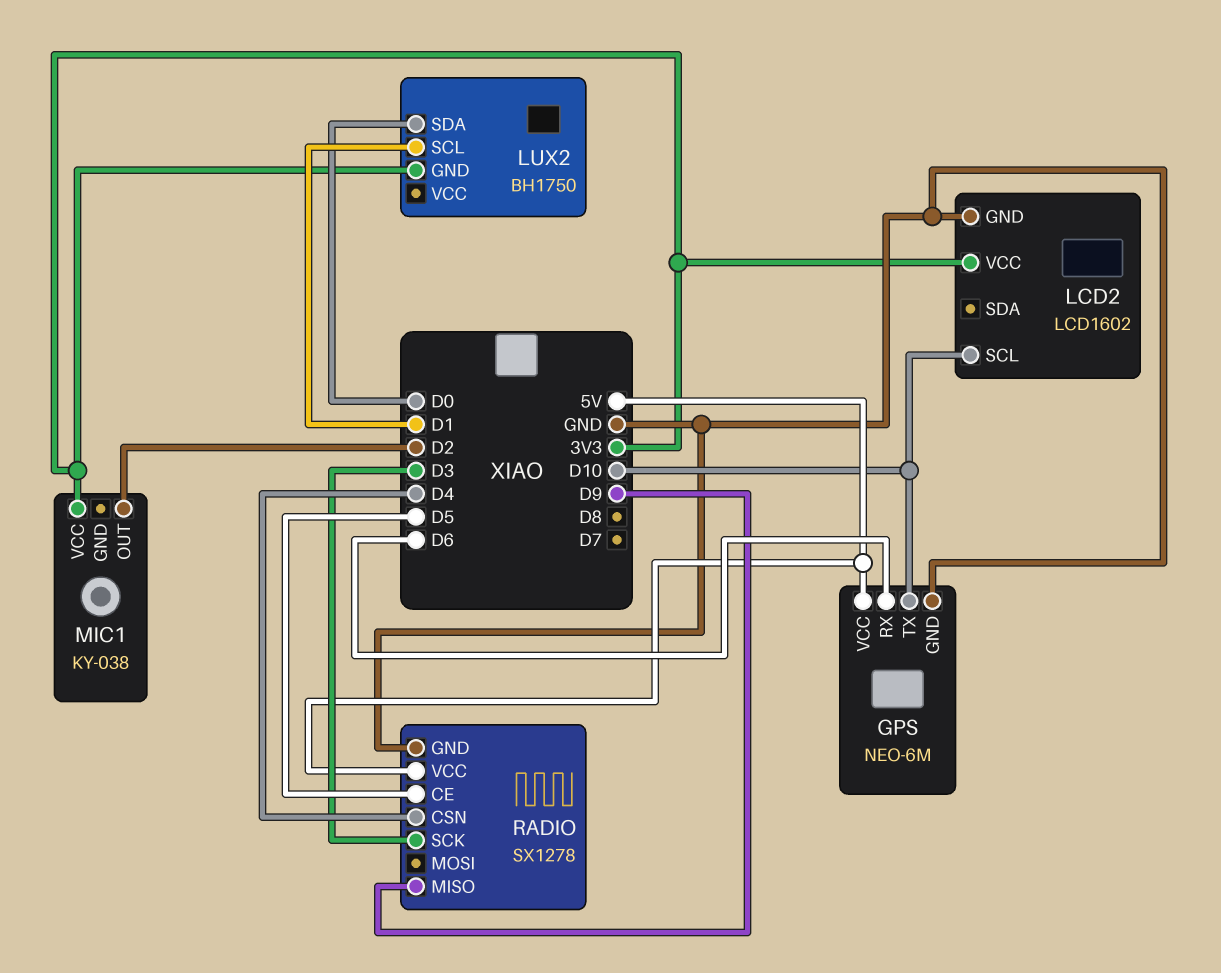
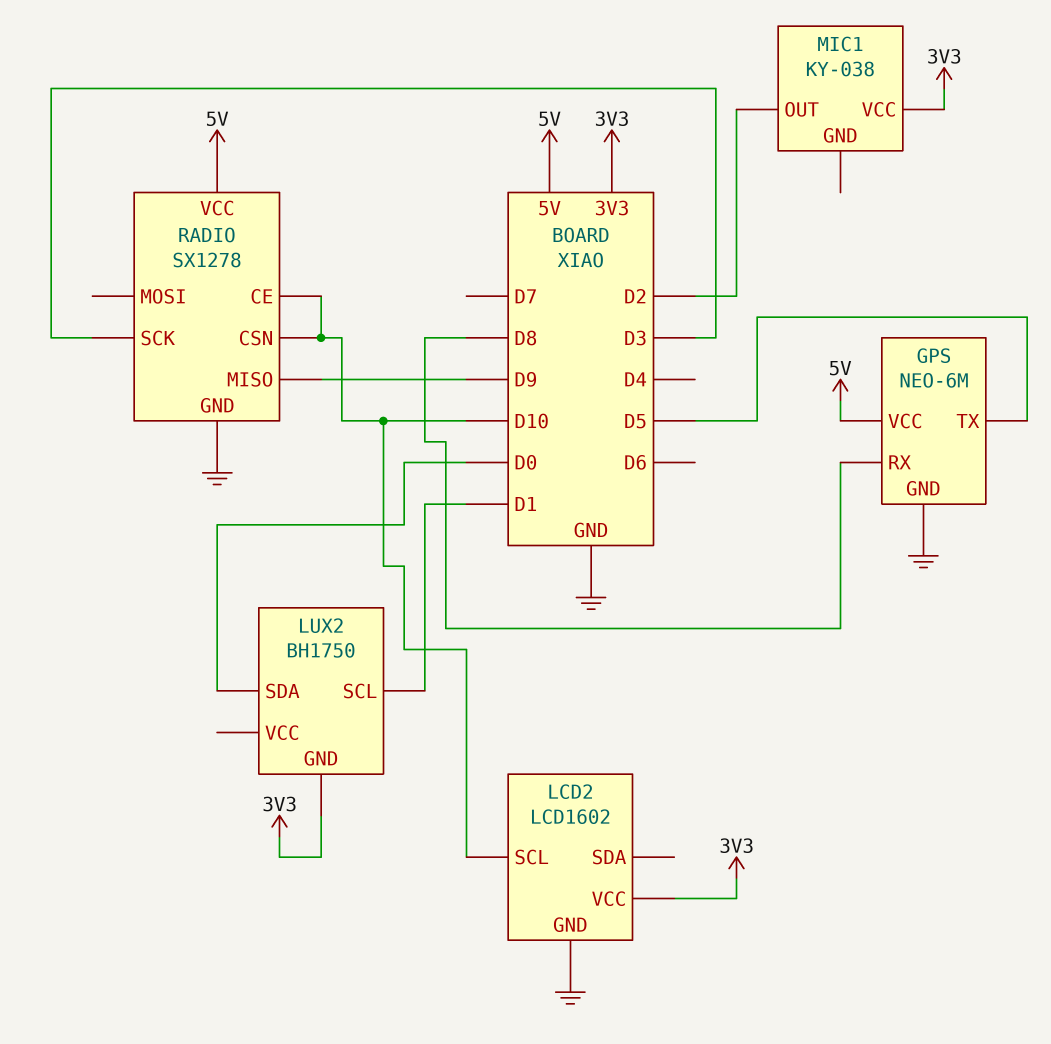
GPS pin RX: D6 -> D8
GPS pin TX: D10 -> D5
RADIO pin CE: D5 -> D10
RADIO pin CSN: D4 -> D10

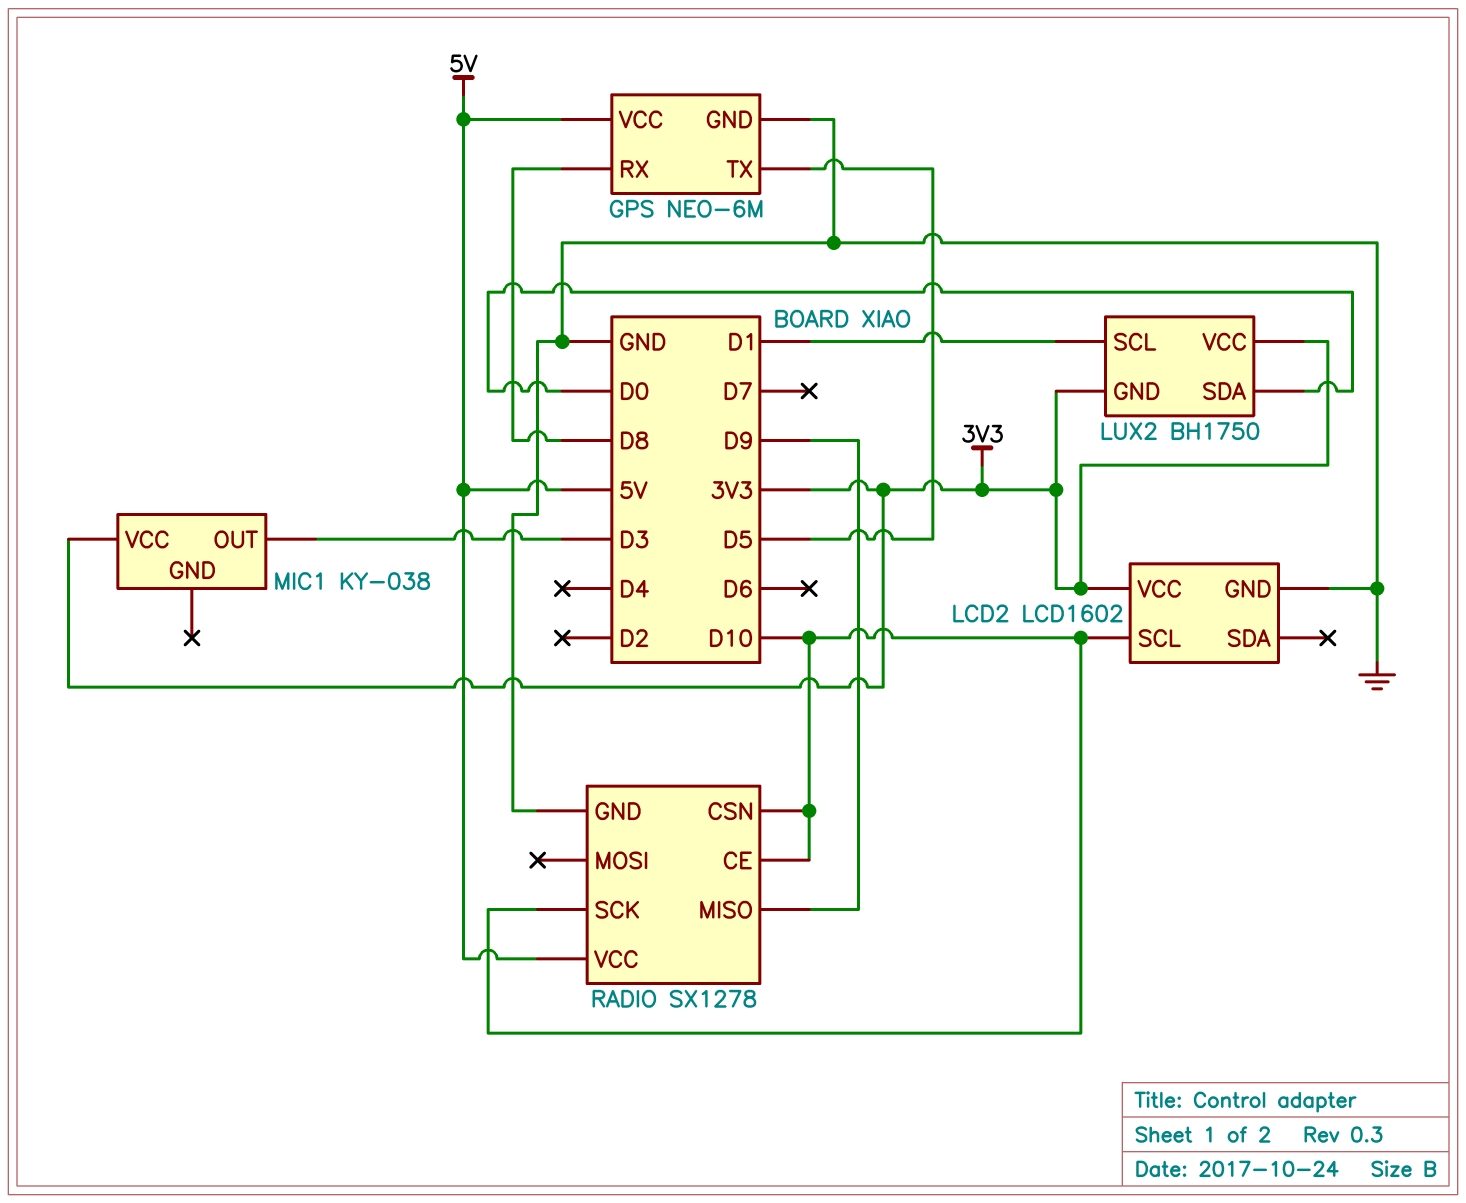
LUX2 pin VCC: none -> 3V3
MIC1 pin OUT: D2 -> D3
RADIO pin SCK: D3 -> D10

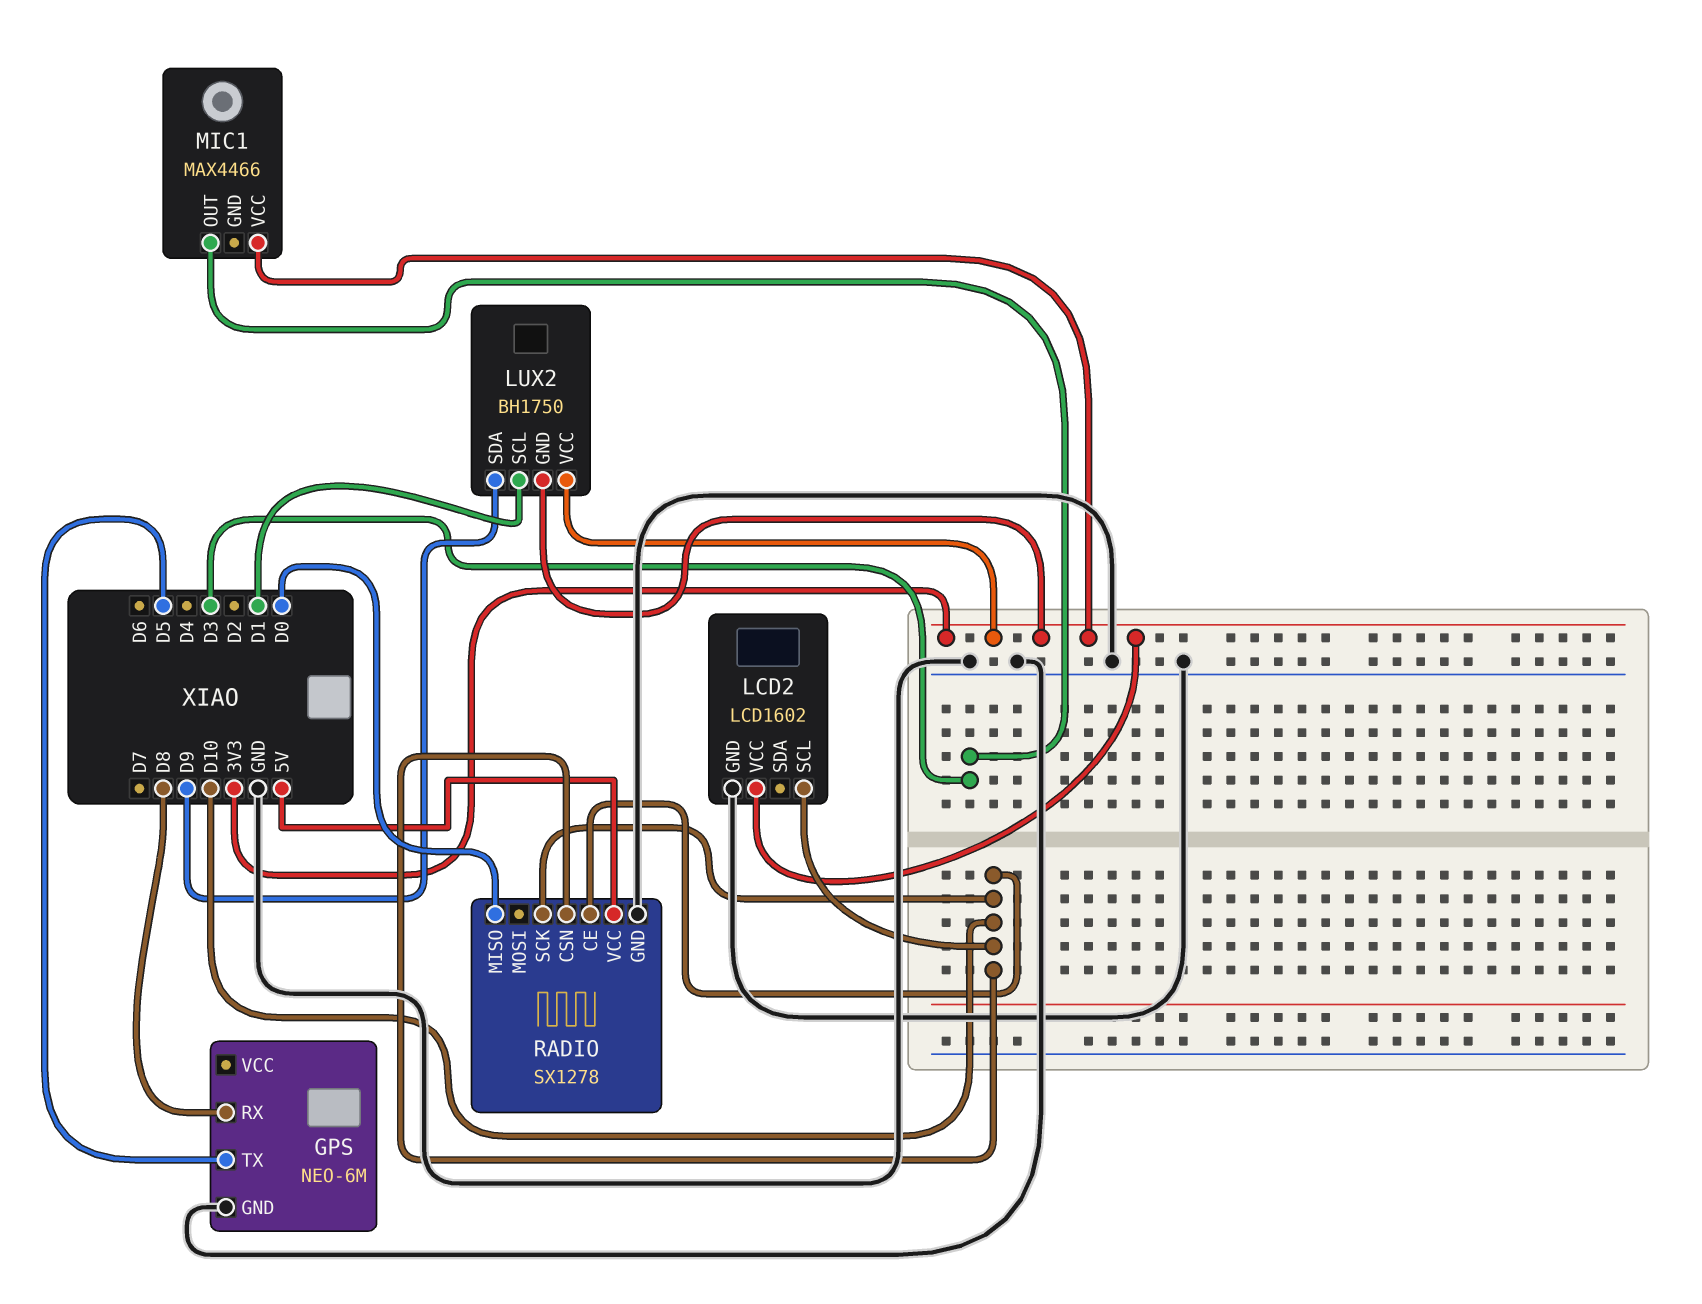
GPS pin VCC: 5V -> none
LUX2 pin SDA: D0 -> D9
MIC1: KY-038 -> MAX4466
RADIO pin MISO: D9 -> D0

